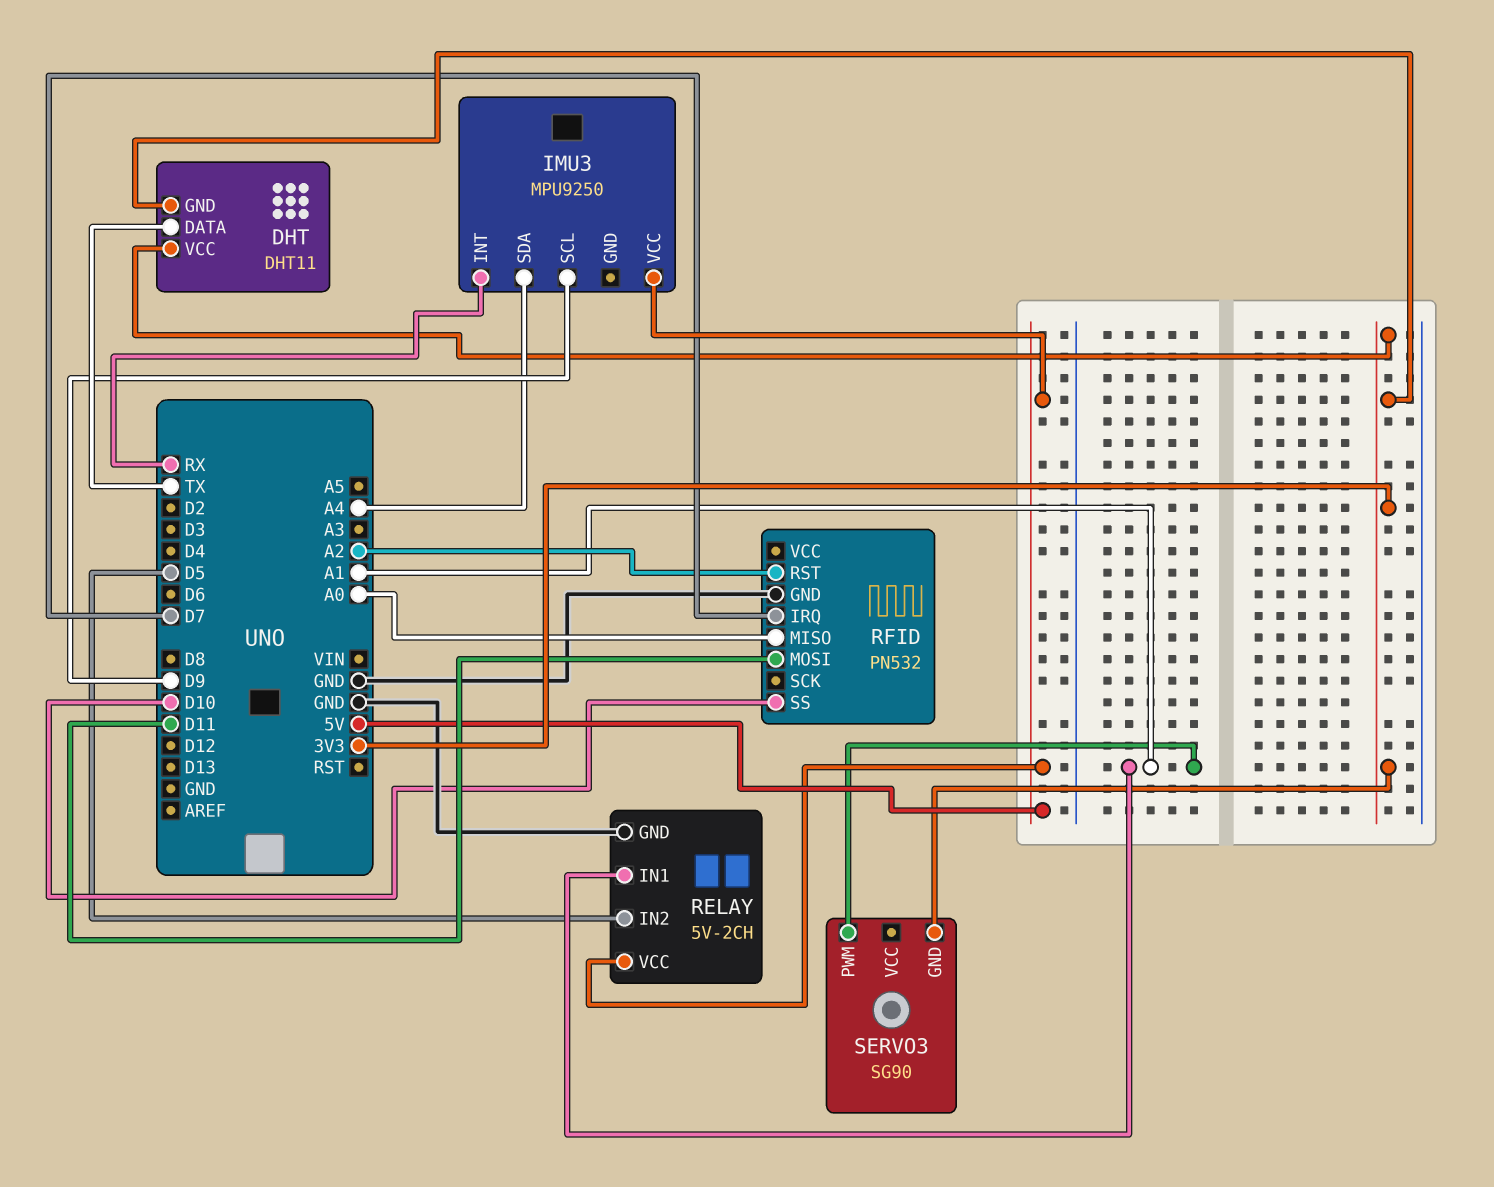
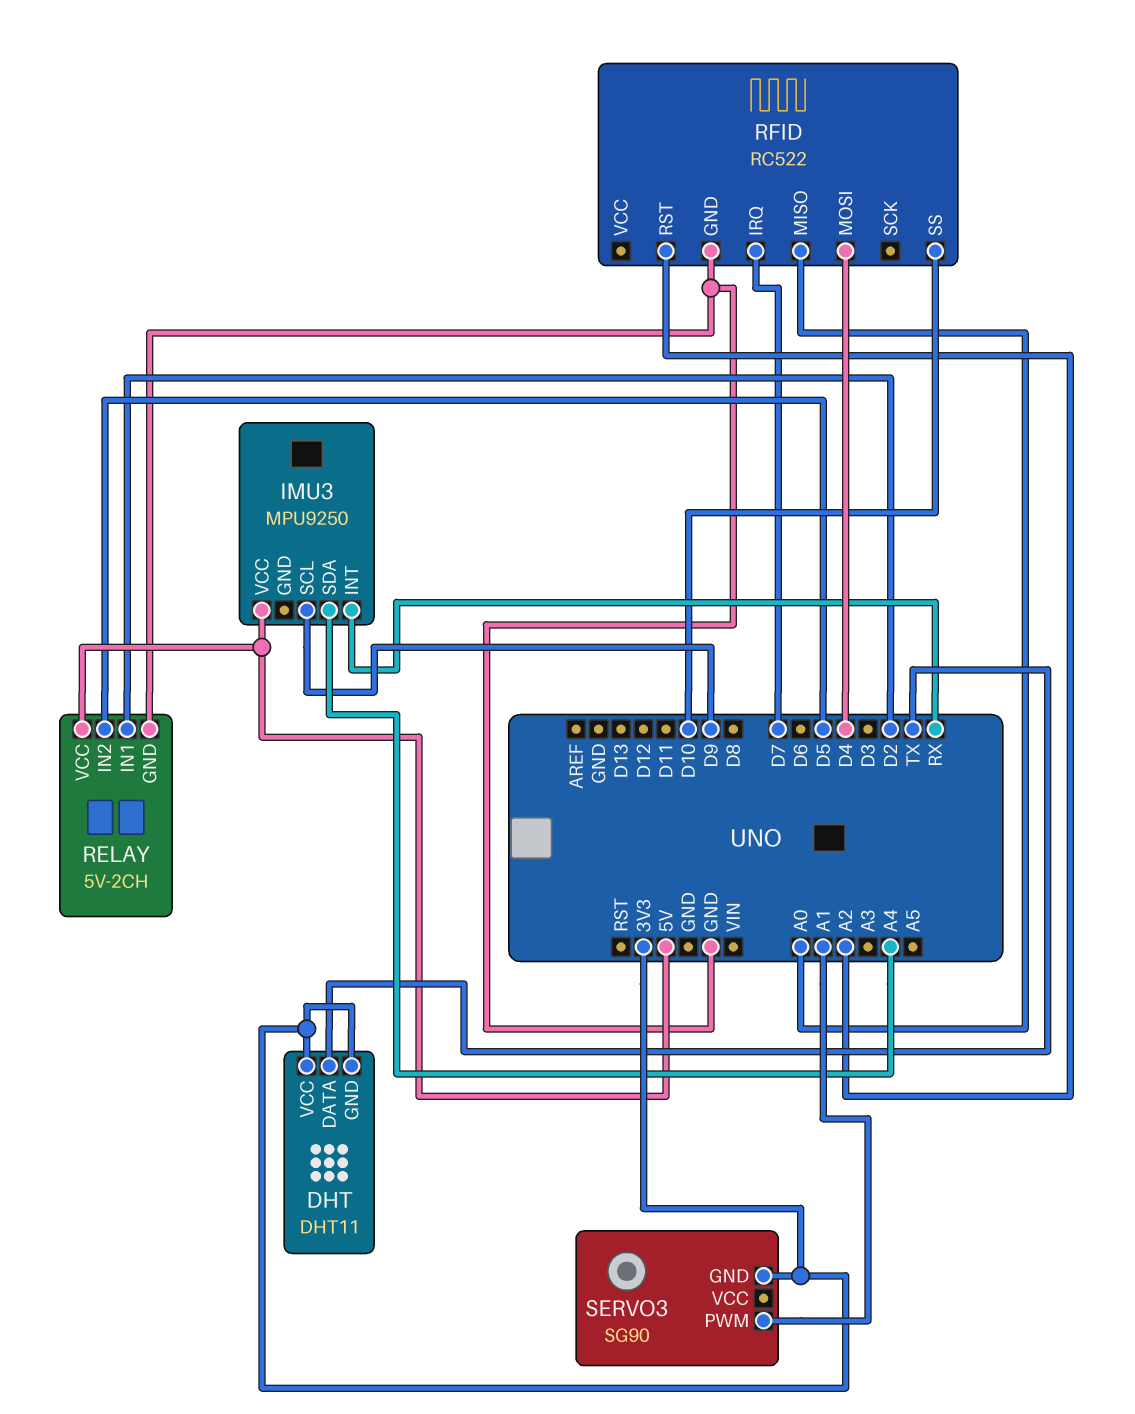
RELAY pin IN1: A1 -> D2
RFID: PN532 -> RC522
RFID pin MOSI: D11 -> D4

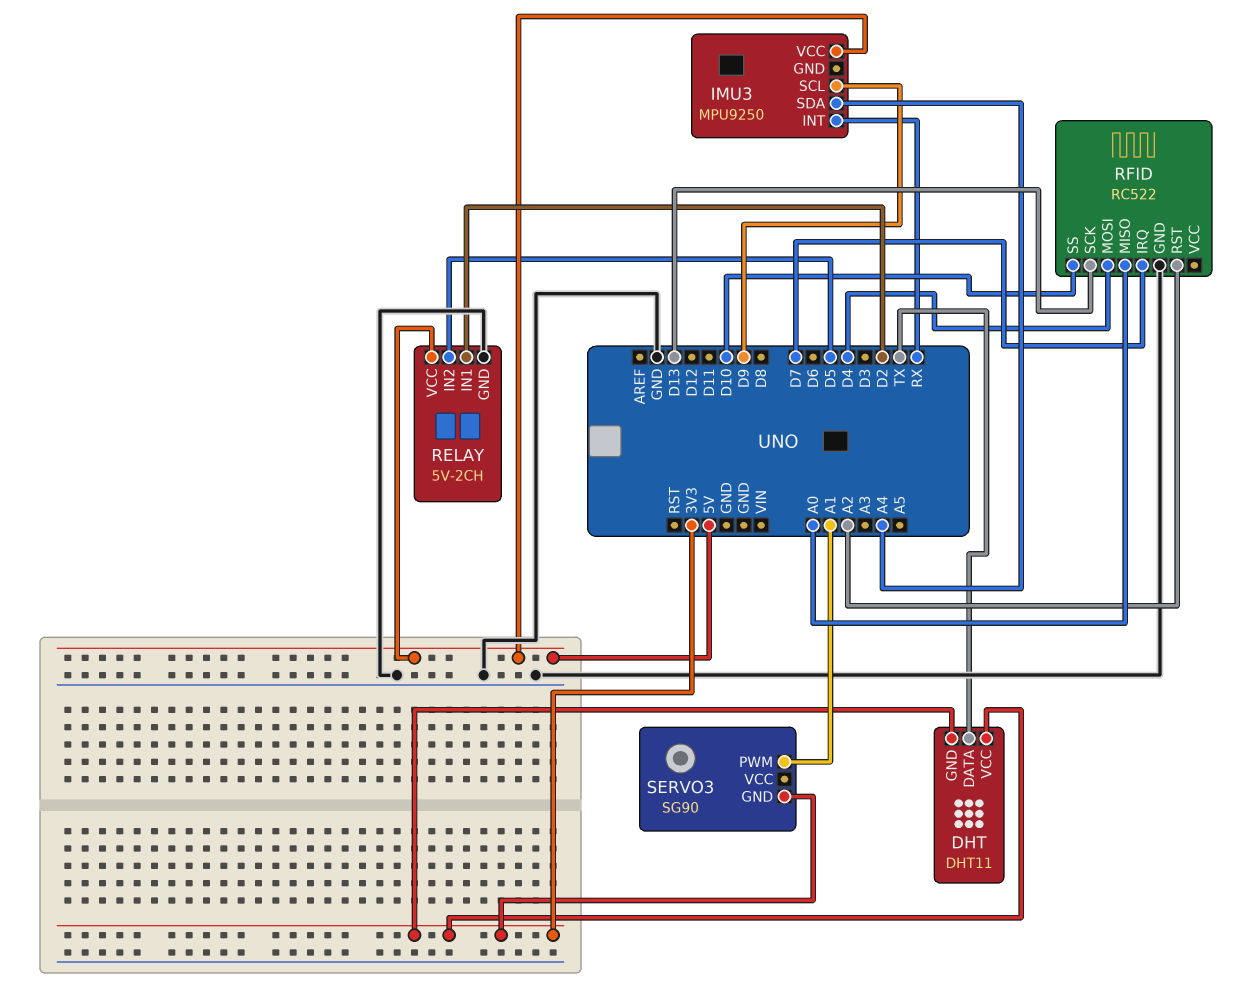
RFID pin SCK: none -> D13

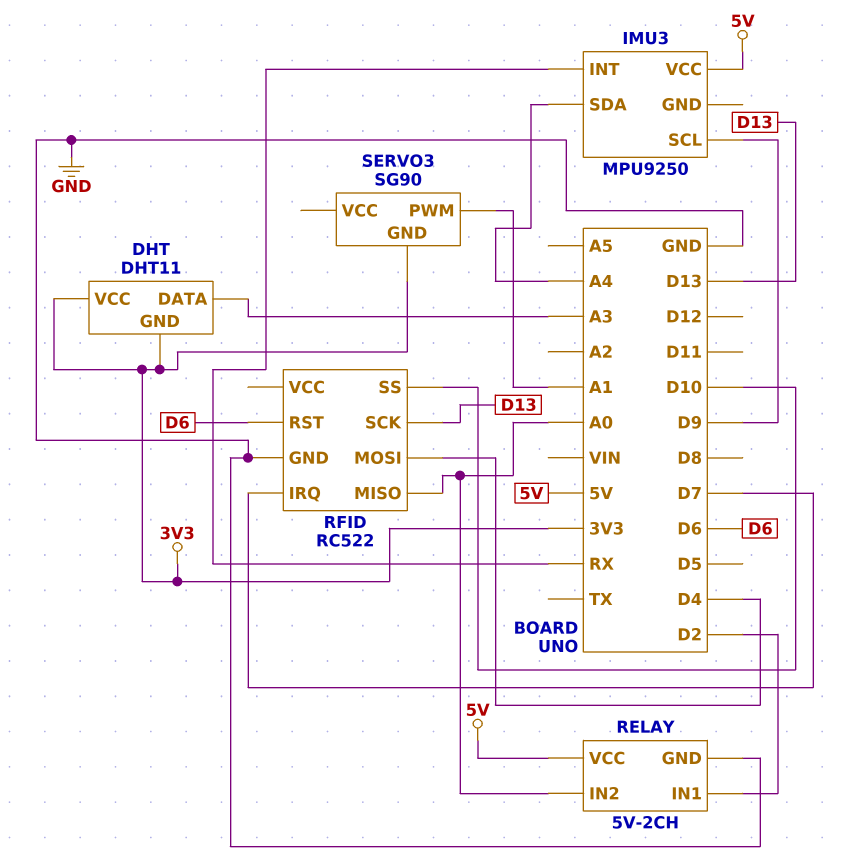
DHT pin DATA: TX -> A3
RELAY pin IN2: D5 -> A0
RFID pin RST: A2 -> D6

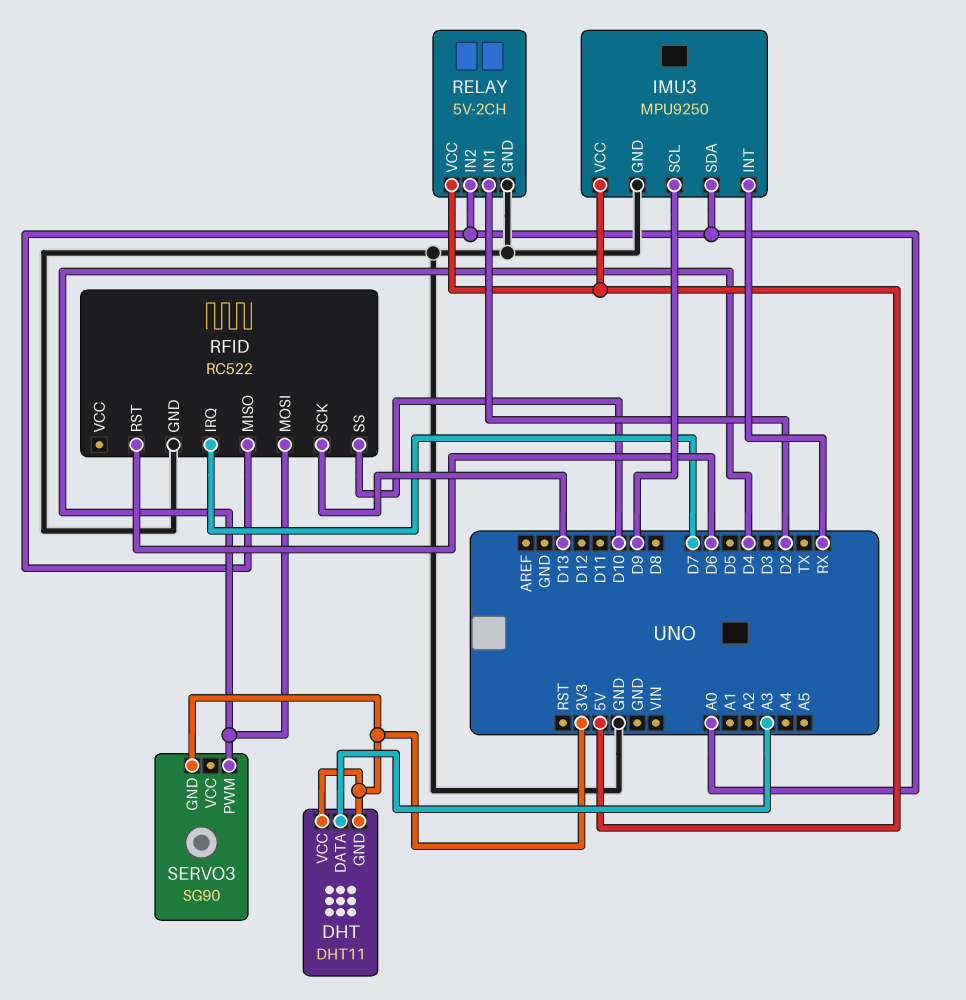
IMU3 pin GND: none -> GND
IMU3 pin SDA: A4 -> A0
SERVO3 pin PWM: A1 -> D4

